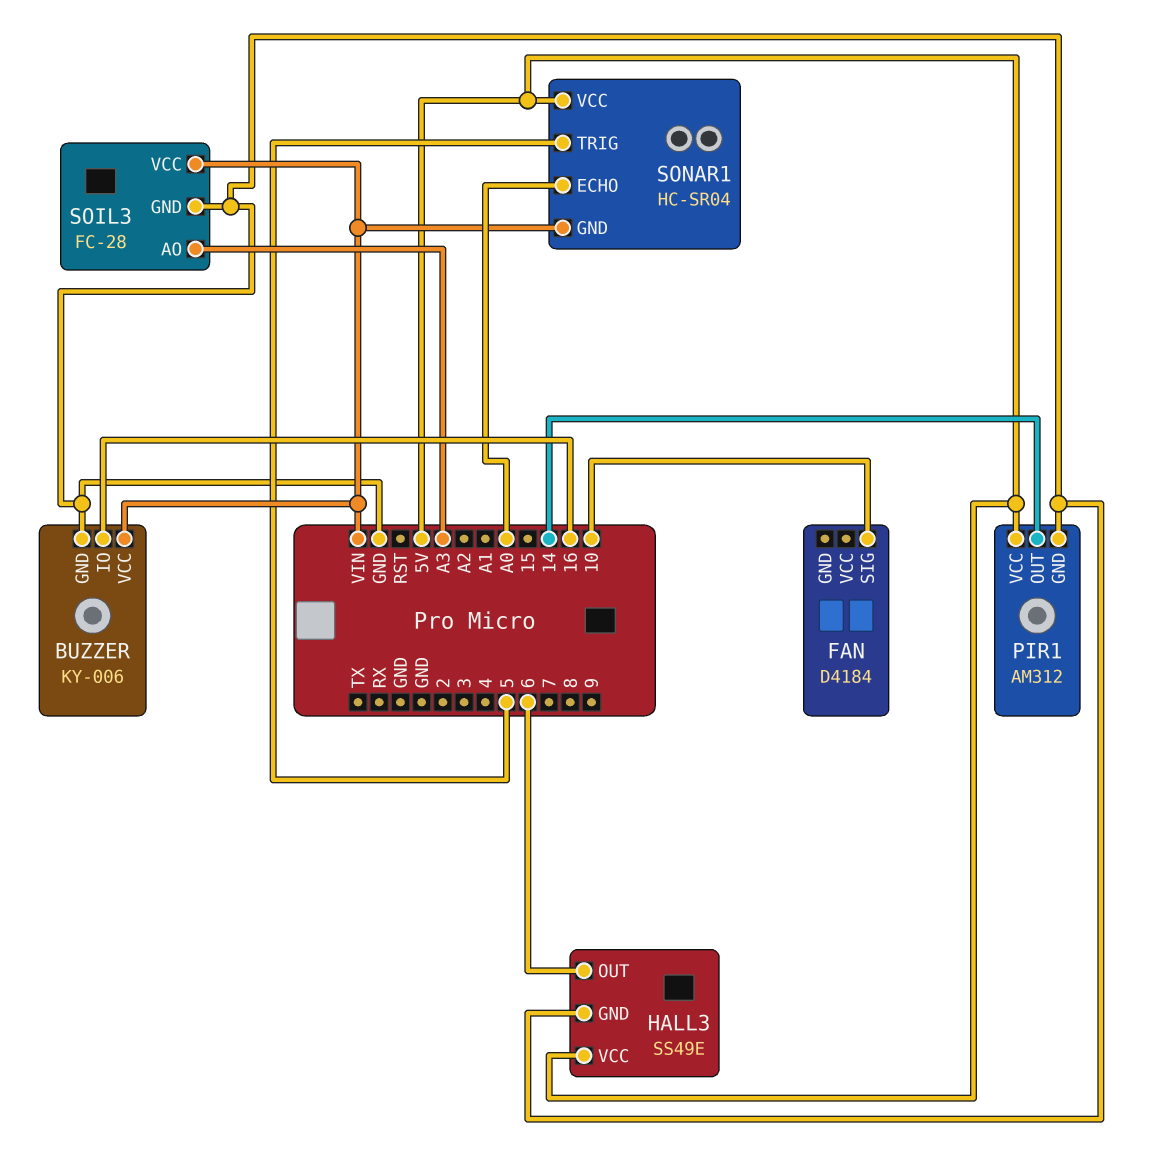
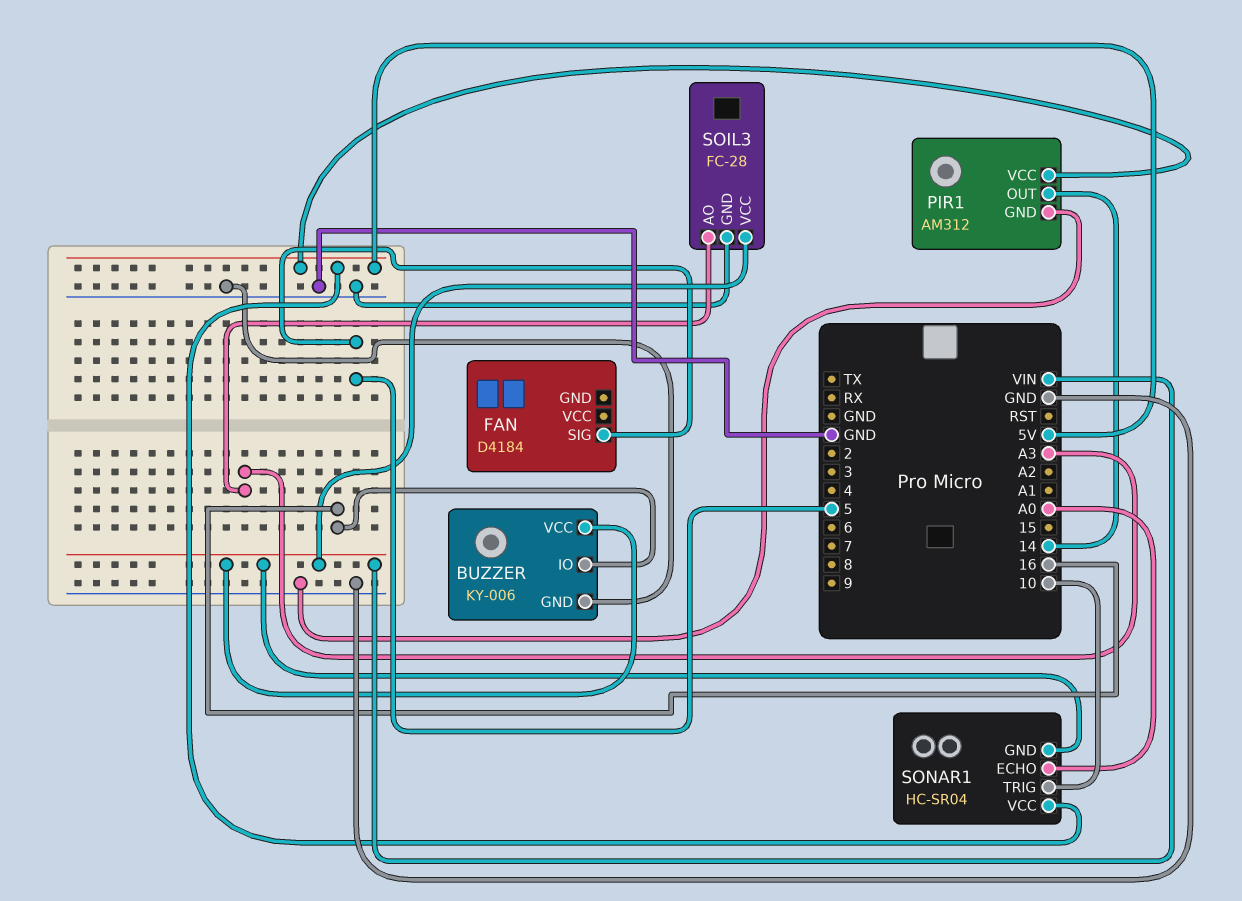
FAN pin SIG: 10 -> 5
HALL3: SS49E -> none
HALL3 pin GND: GND -> none
HALL3 pin OUT: 6 -> none
HALL3 pin VCC: 5V -> none
SONAR1 pin TRIG: 5 -> 10

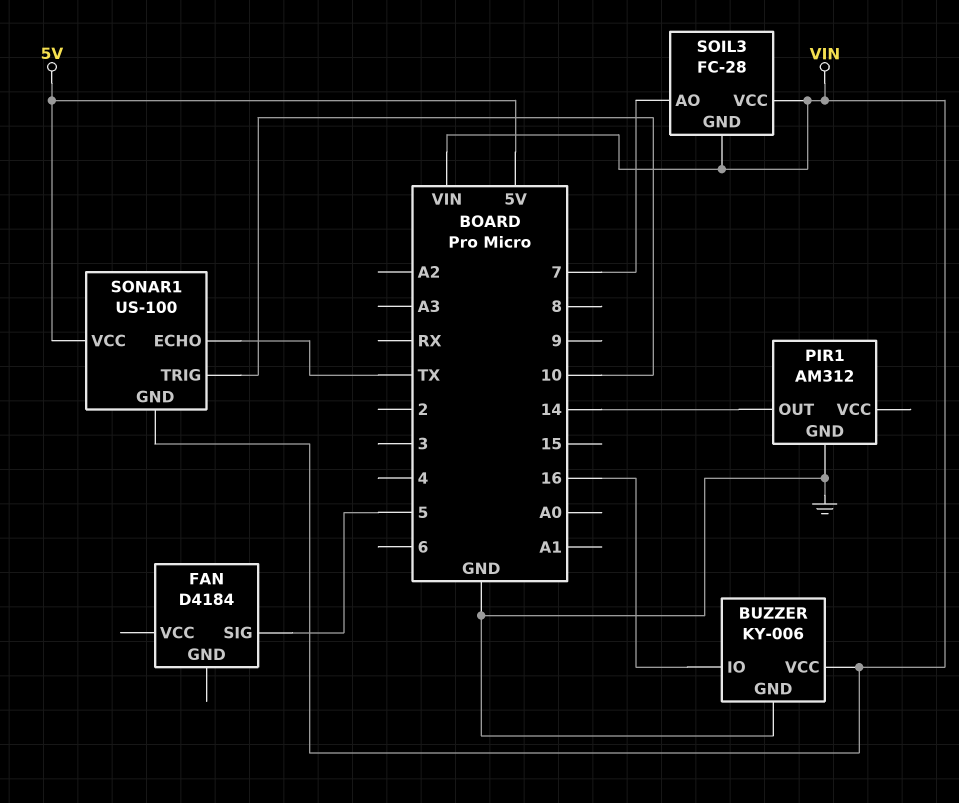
PIR1 pin VCC: 5V -> none
SOIL3 pin AO: A3 -> 7
SOIL3 pin GND: GND -> VIN
SONAR1: HC-SR04 -> US-100
SONAR1 pin ECHO: A0 -> TX

